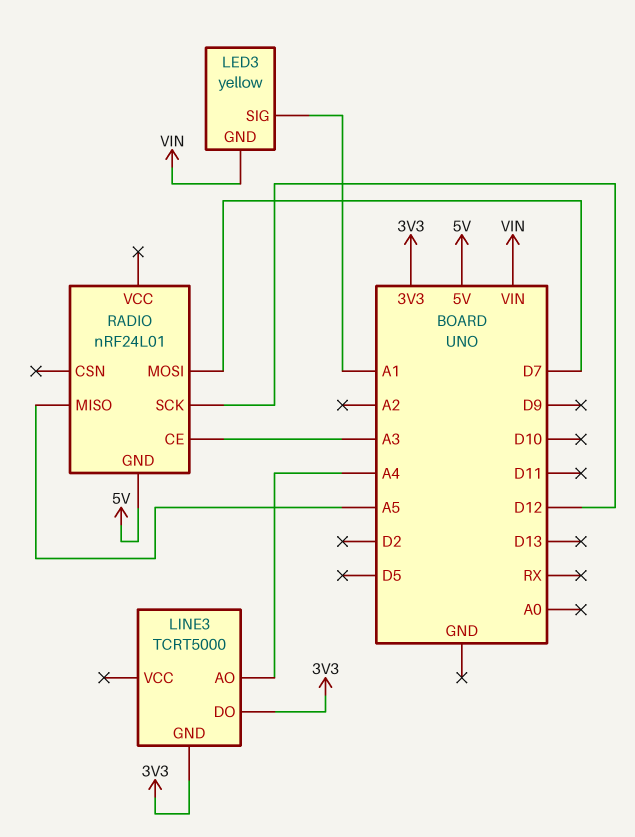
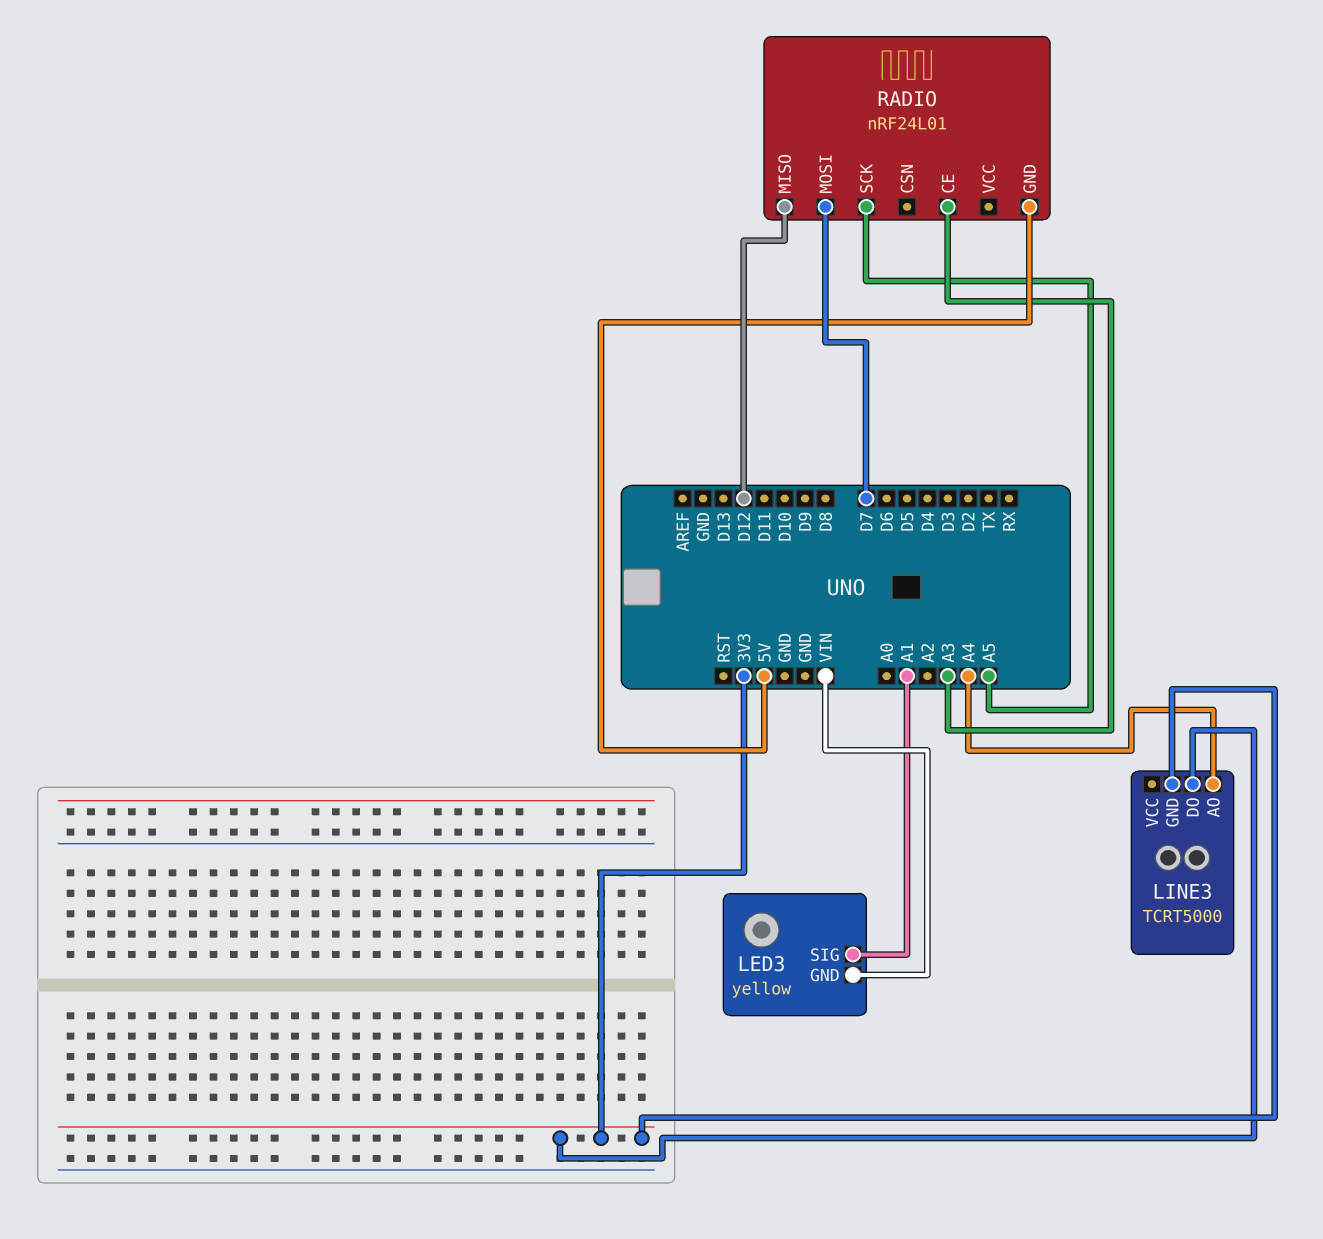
RADIO pin MISO: A5 -> D12
RADIO pin SCK: D12 -> A5

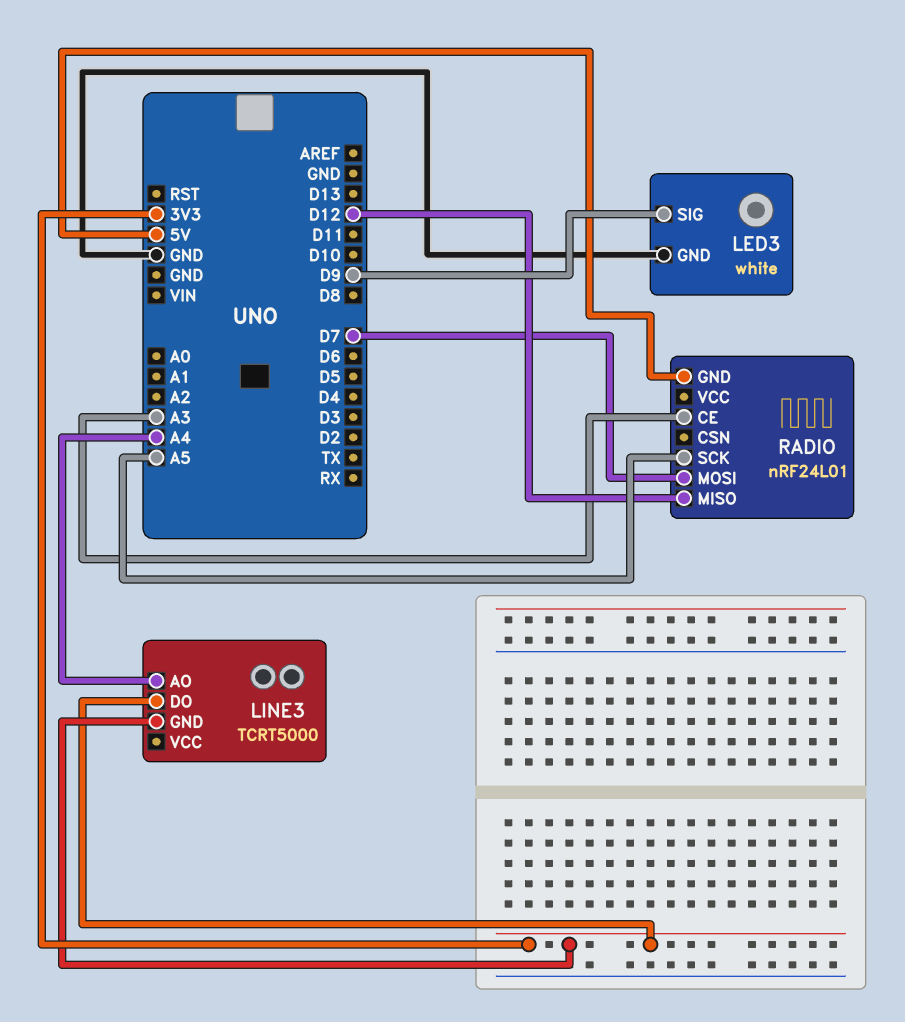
LED3: yellow -> white
LED3 pin GND: VIN -> GND
LED3 pin SIG: A1 -> D9

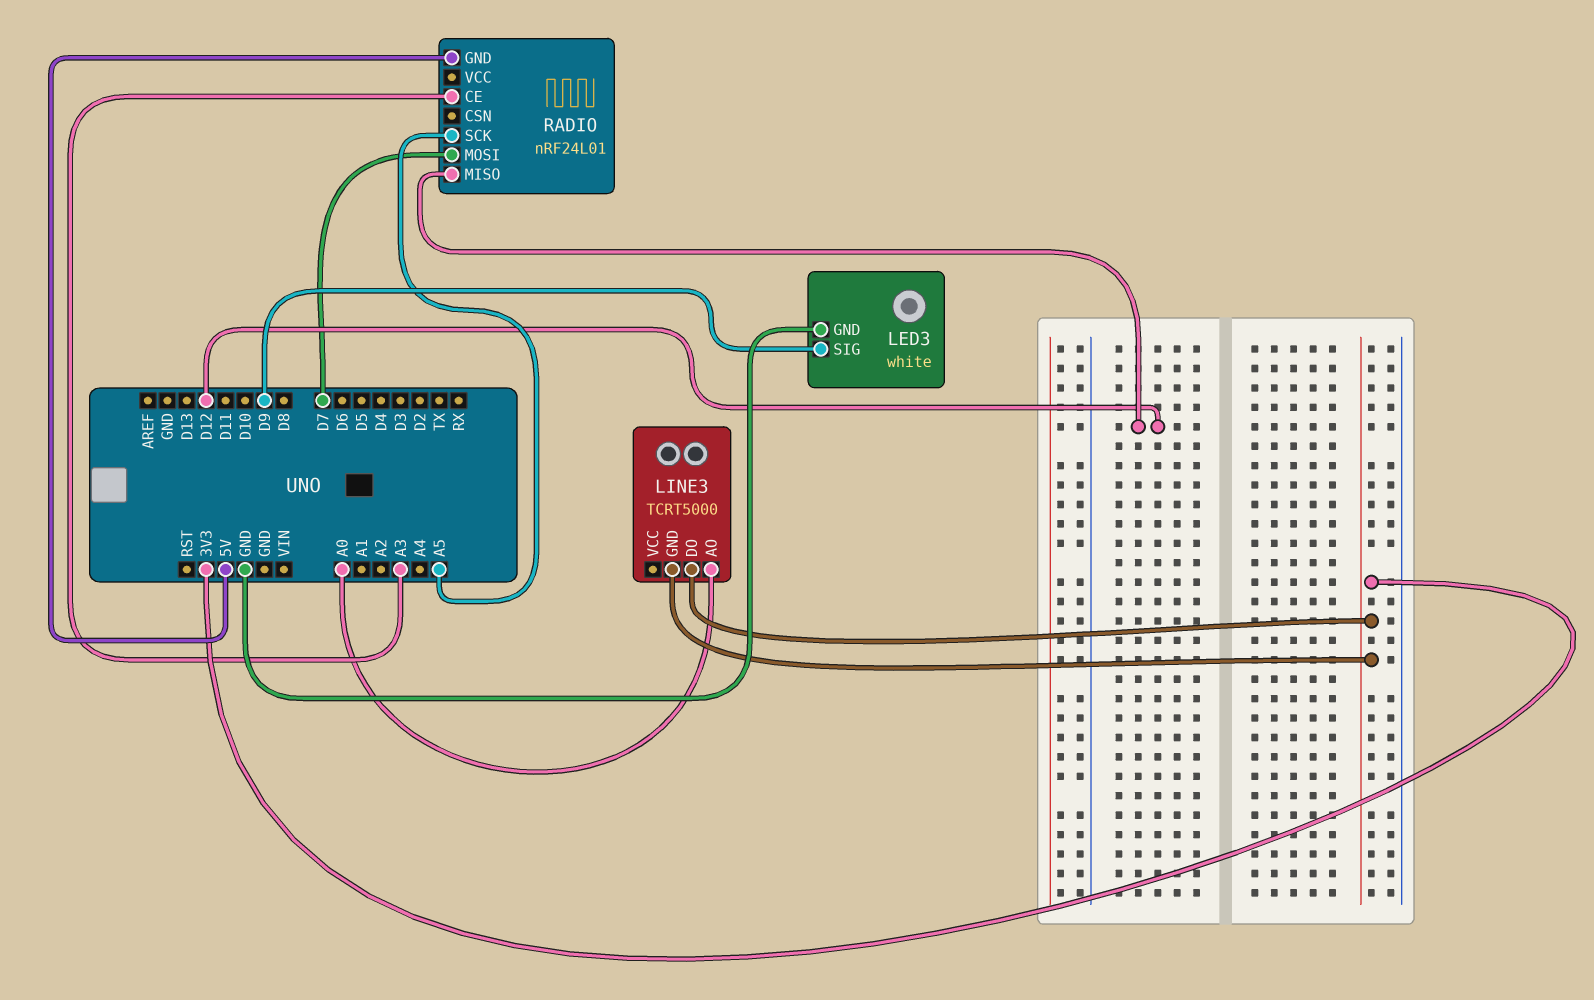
LINE3 pin AO: A4 -> A0

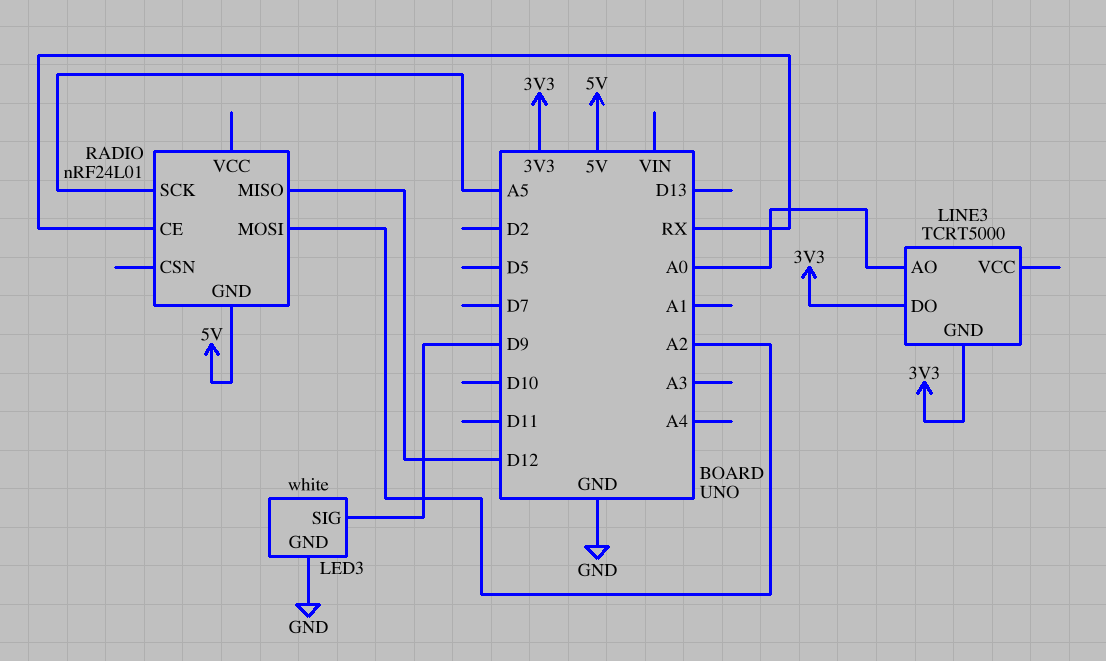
RADIO pin CE: A3 -> RX
RADIO pin MOSI: D7 -> A2

